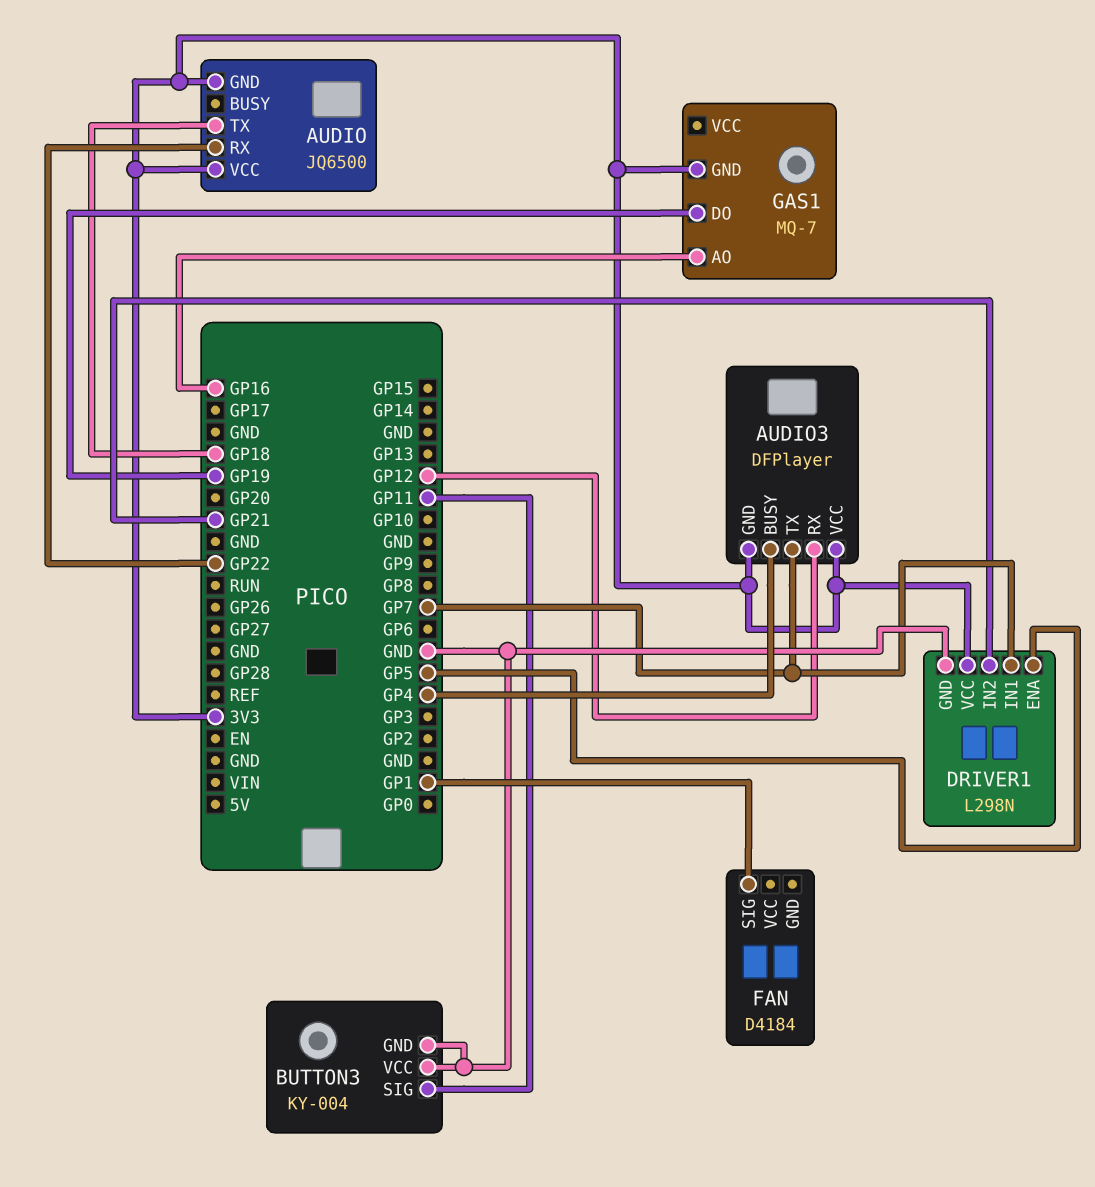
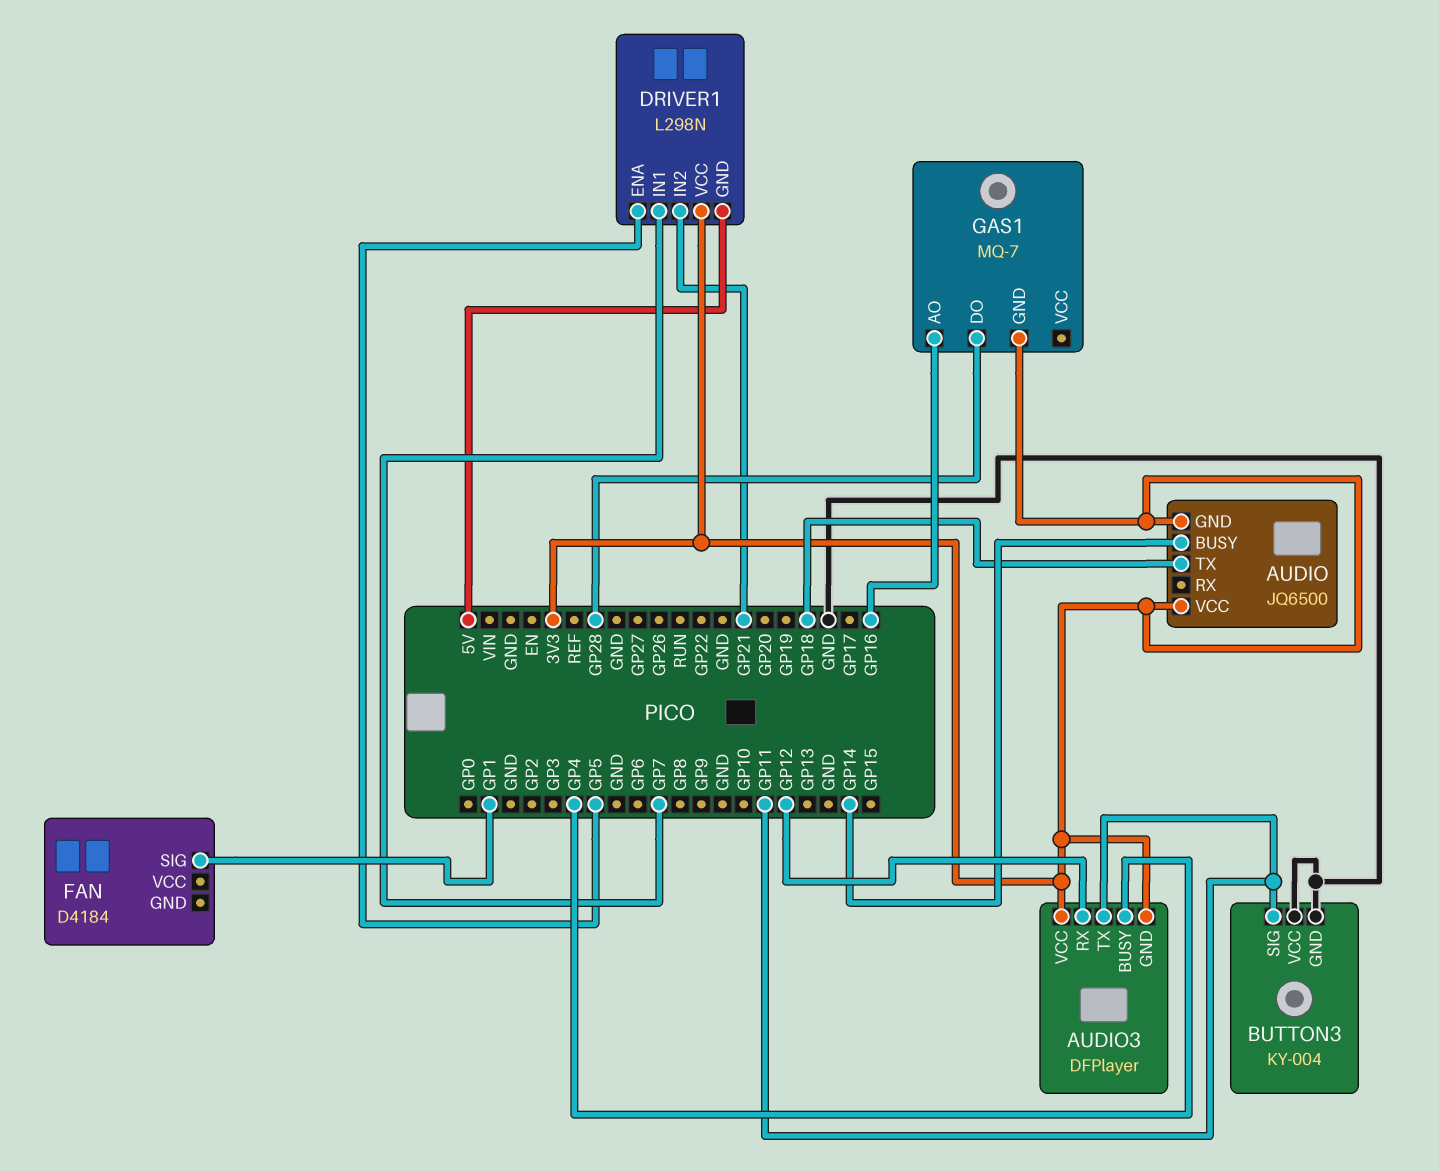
AUDIO pin BUSY: none -> GP14
AUDIO pin RX: GP22 -> none
AUDIO3 pin TX: GP7 -> GP11
DRIVER1 pin GND: GND -> 5V
GAS1 pin DO: GP19 -> GP28

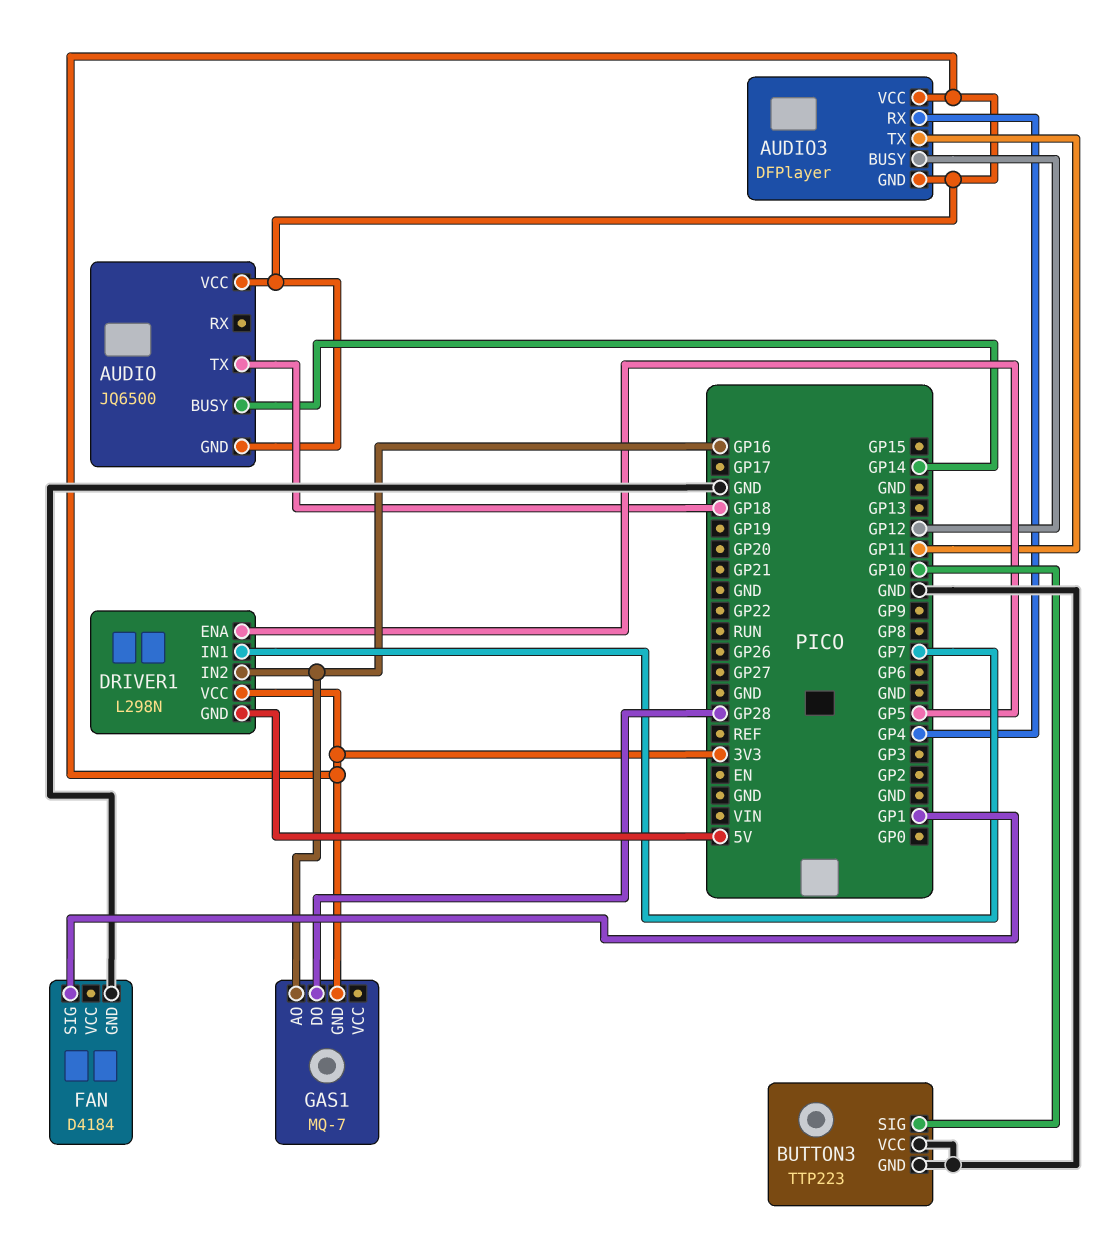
AUDIO3 pin BUSY: GP4 -> GP12
AUDIO3 pin RX: GP12 -> GP4
BUTTON3: KY-004 -> TTP223
BUTTON3 pin SIG: GP11 -> GP10
DRIVER1 pin IN2: GP21 -> GP16
FAN pin GND: none -> GND

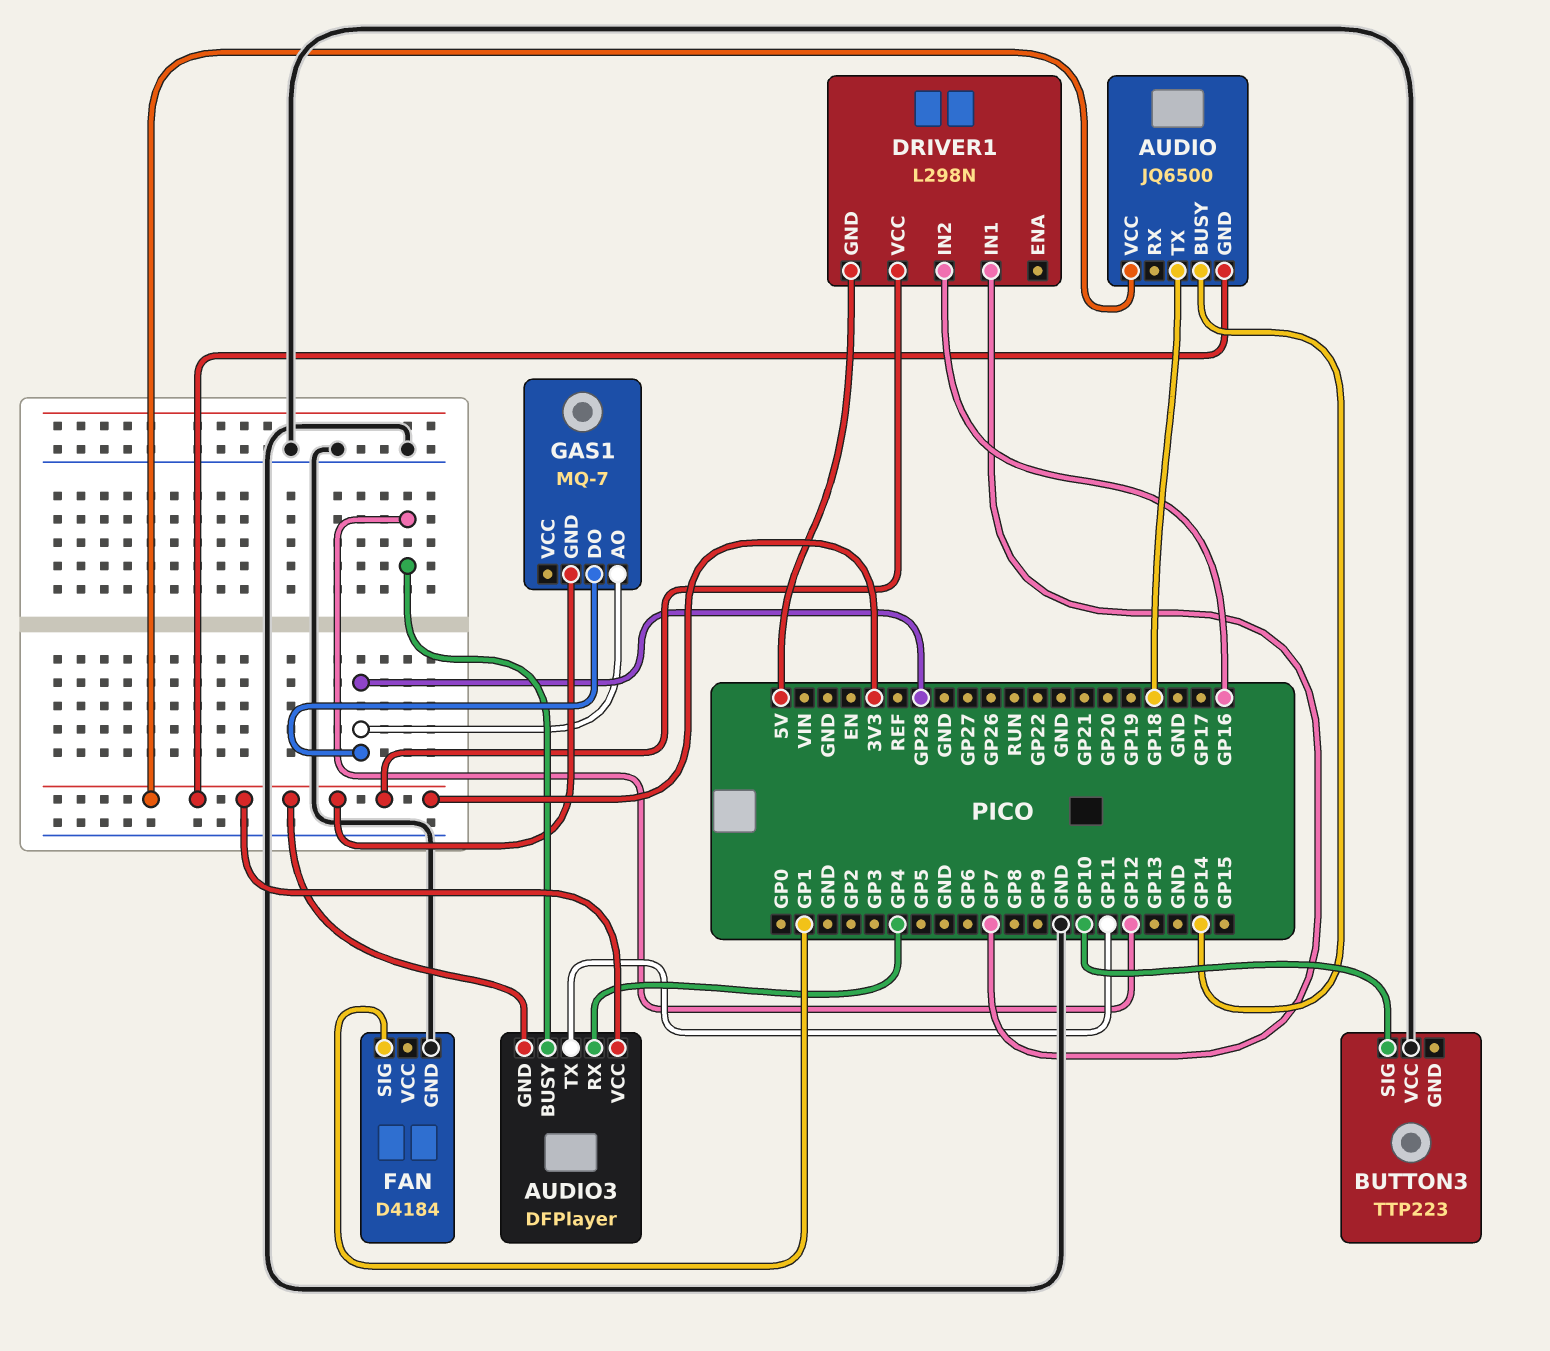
BUTTON3 pin GND: GND -> none
DRIVER1 pin ENA: GP5 -> none
GAS1 pin AO: GP16 -> GP28

